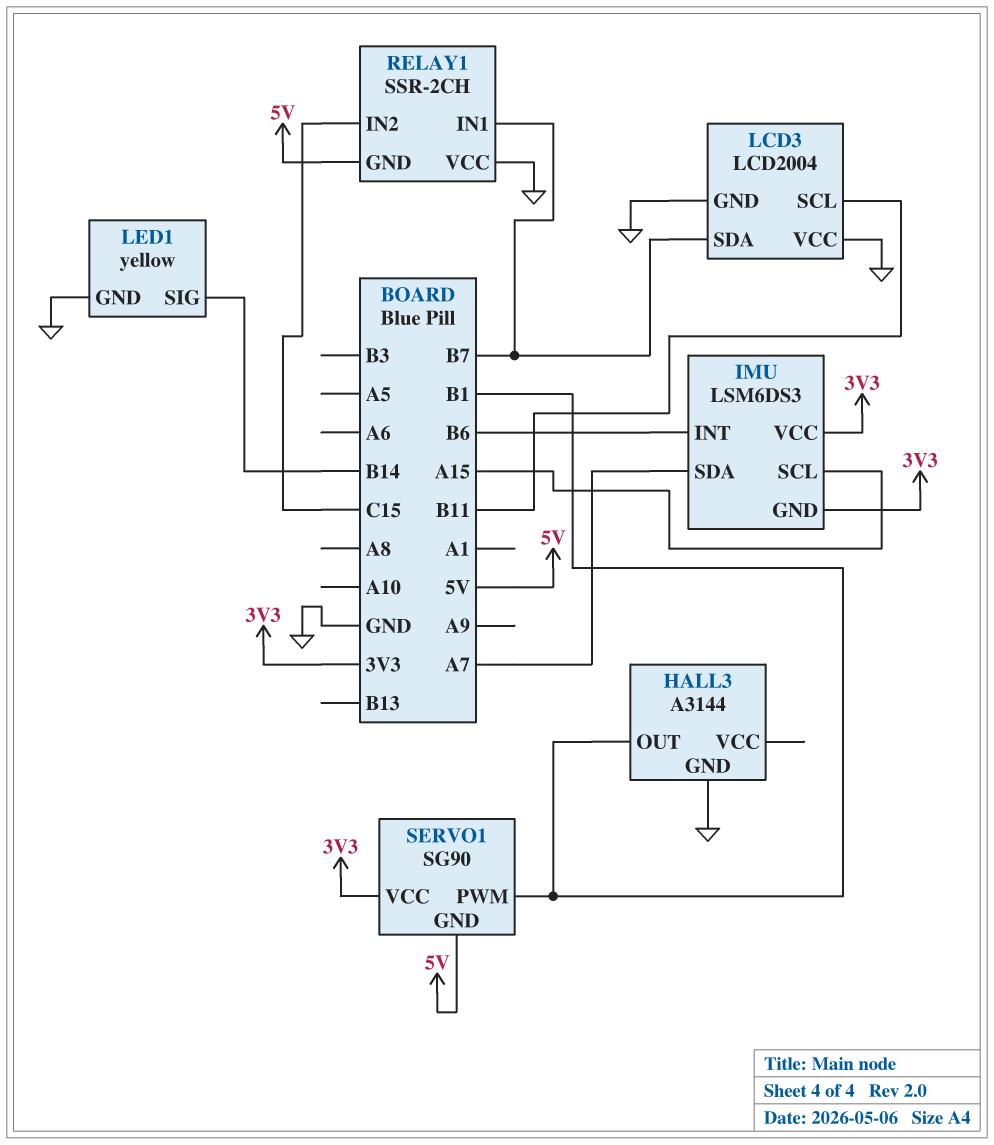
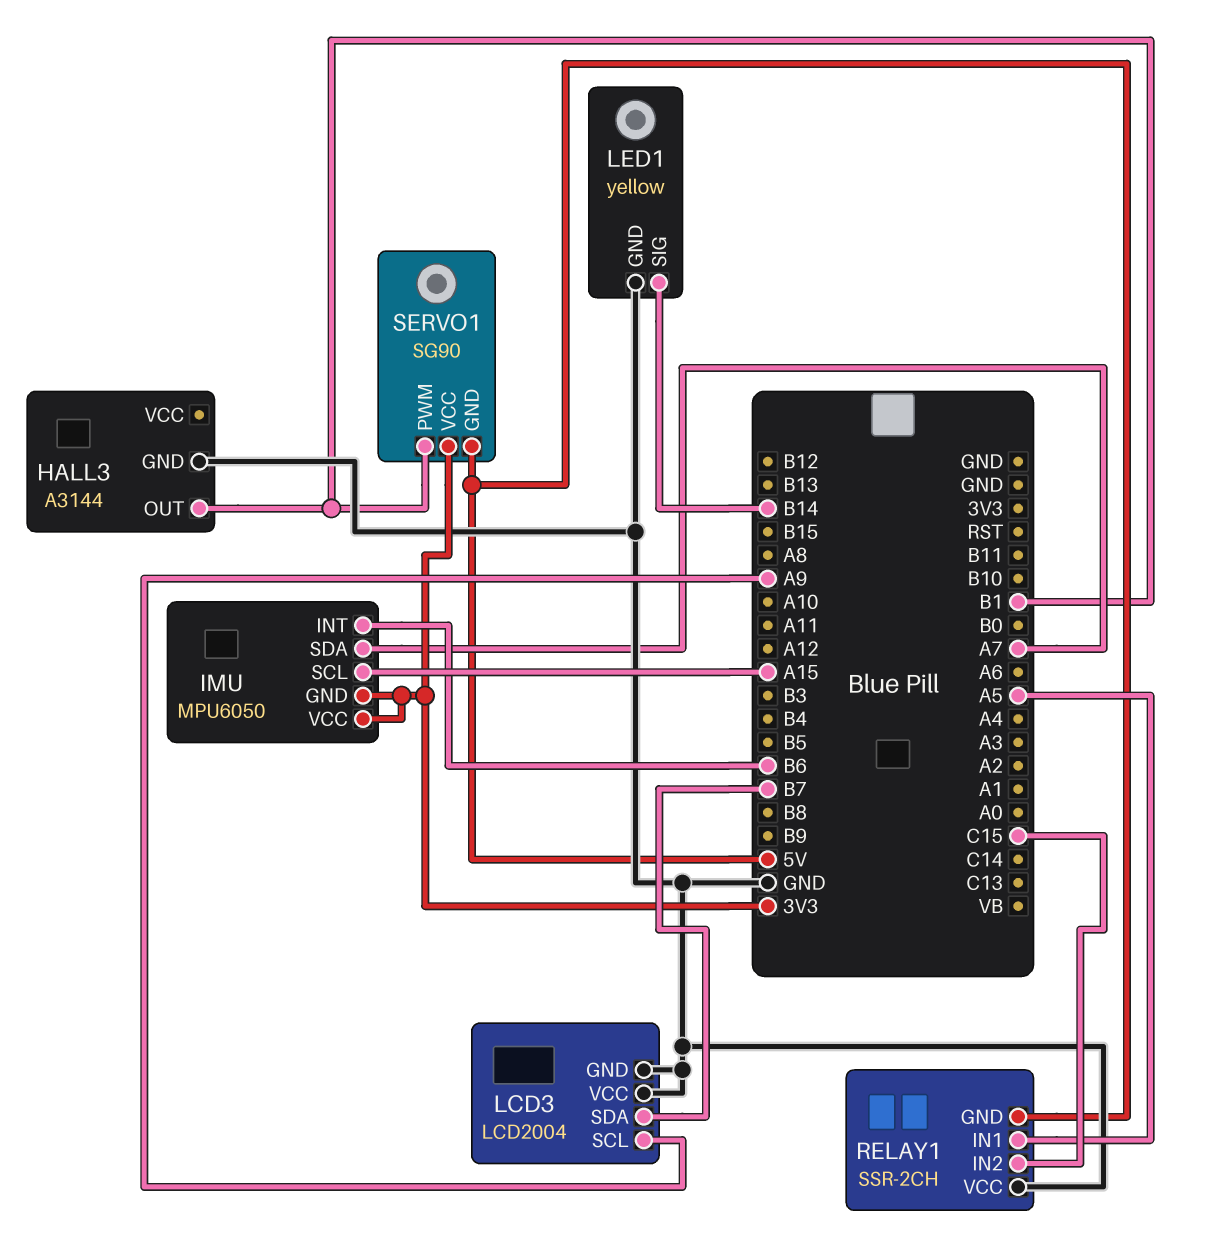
IMU: LSM6DS3 -> MPU6050
LCD3 pin SCL: B11 -> A9
RELAY1 pin IN1: B7 -> A5

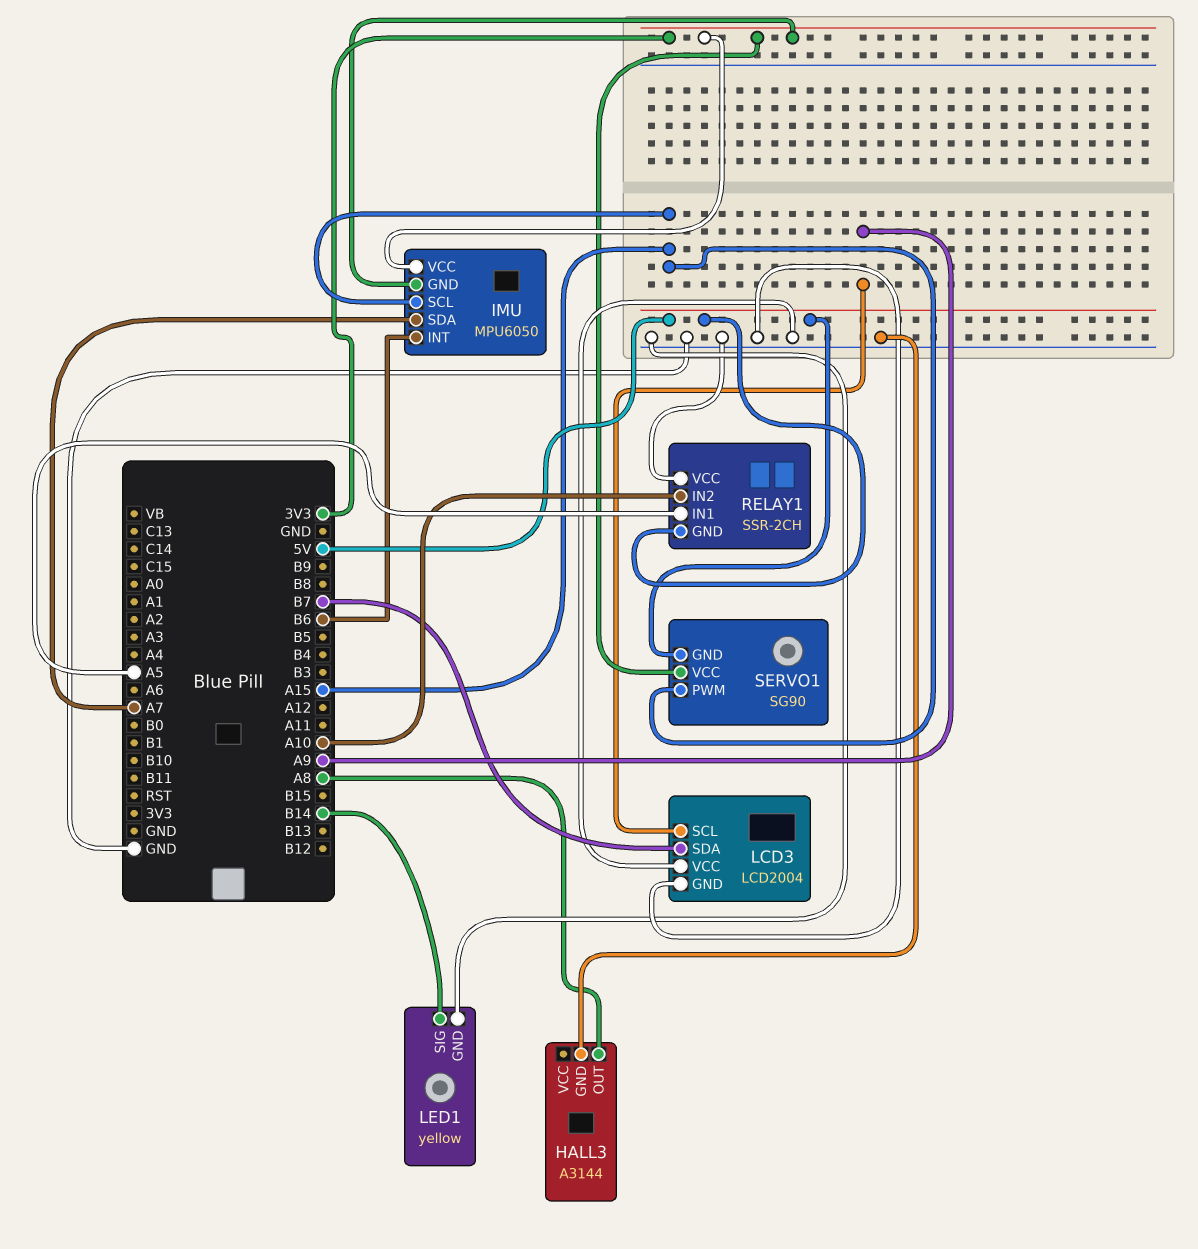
HALL3 pin OUT: B1 -> A8
RELAY1 pin IN2: C15 -> A10
SERVO1 pin PWM: B1 -> A15

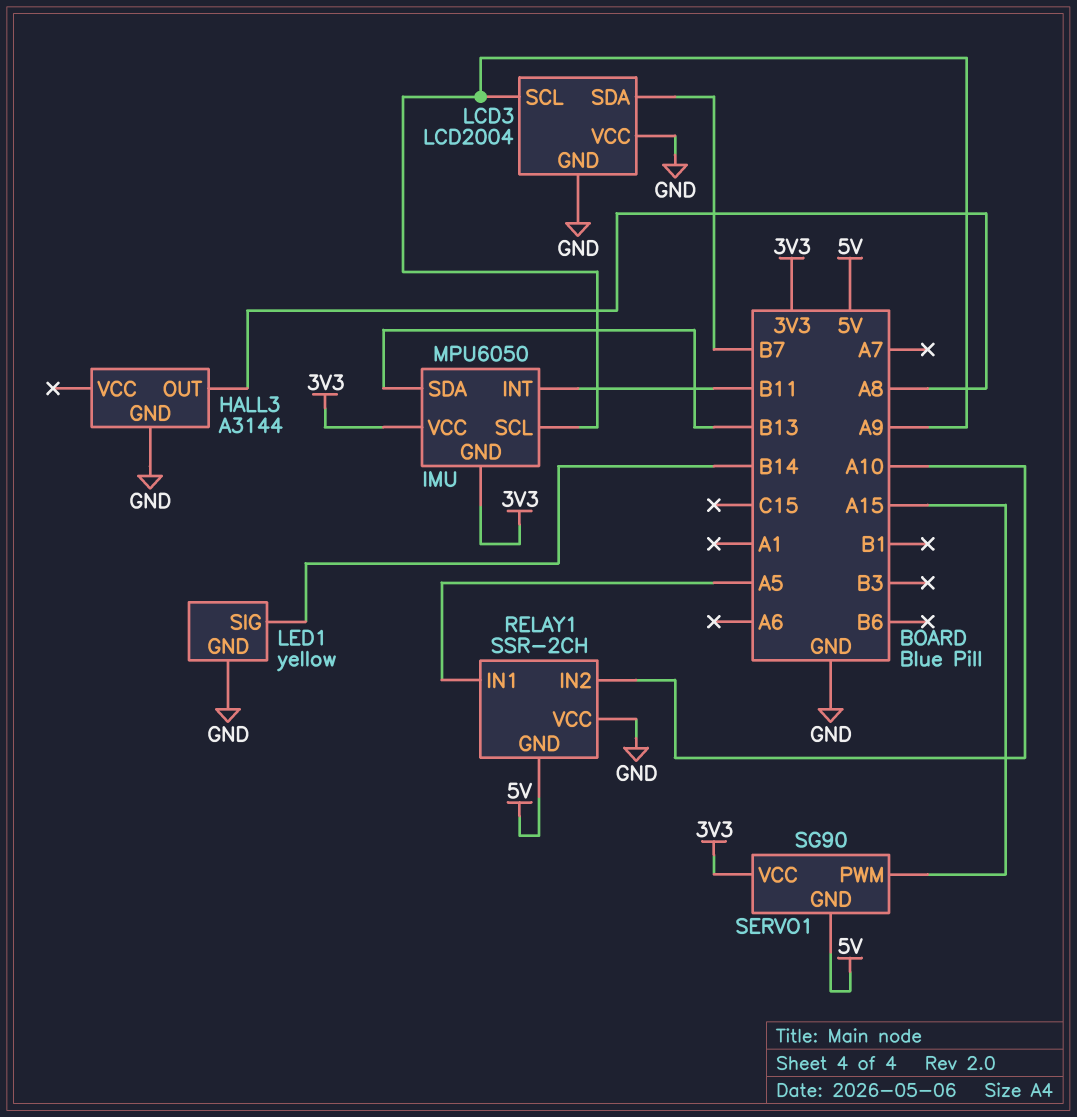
IMU pin INT: B6 -> B11
IMU pin SCL: A15 -> A9
IMU pin SDA: A7 -> B13

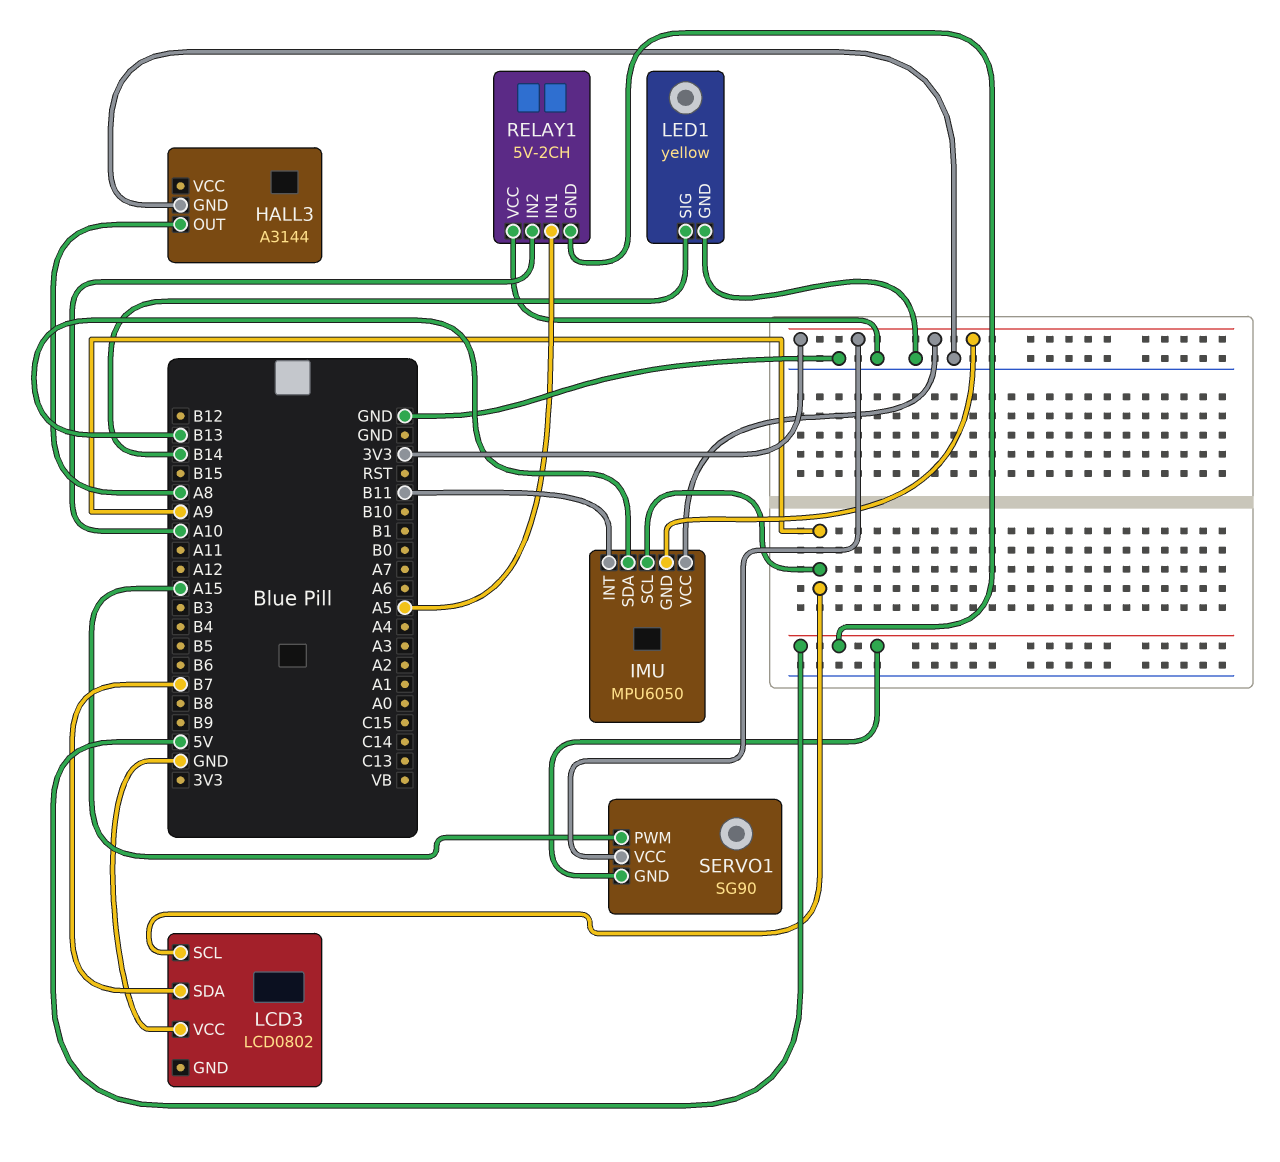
LCD3: LCD2004 -> LCD0802
LCD3 pin GND: GND -> none
RELAY1: SSR-2CH -> 5V-2CH

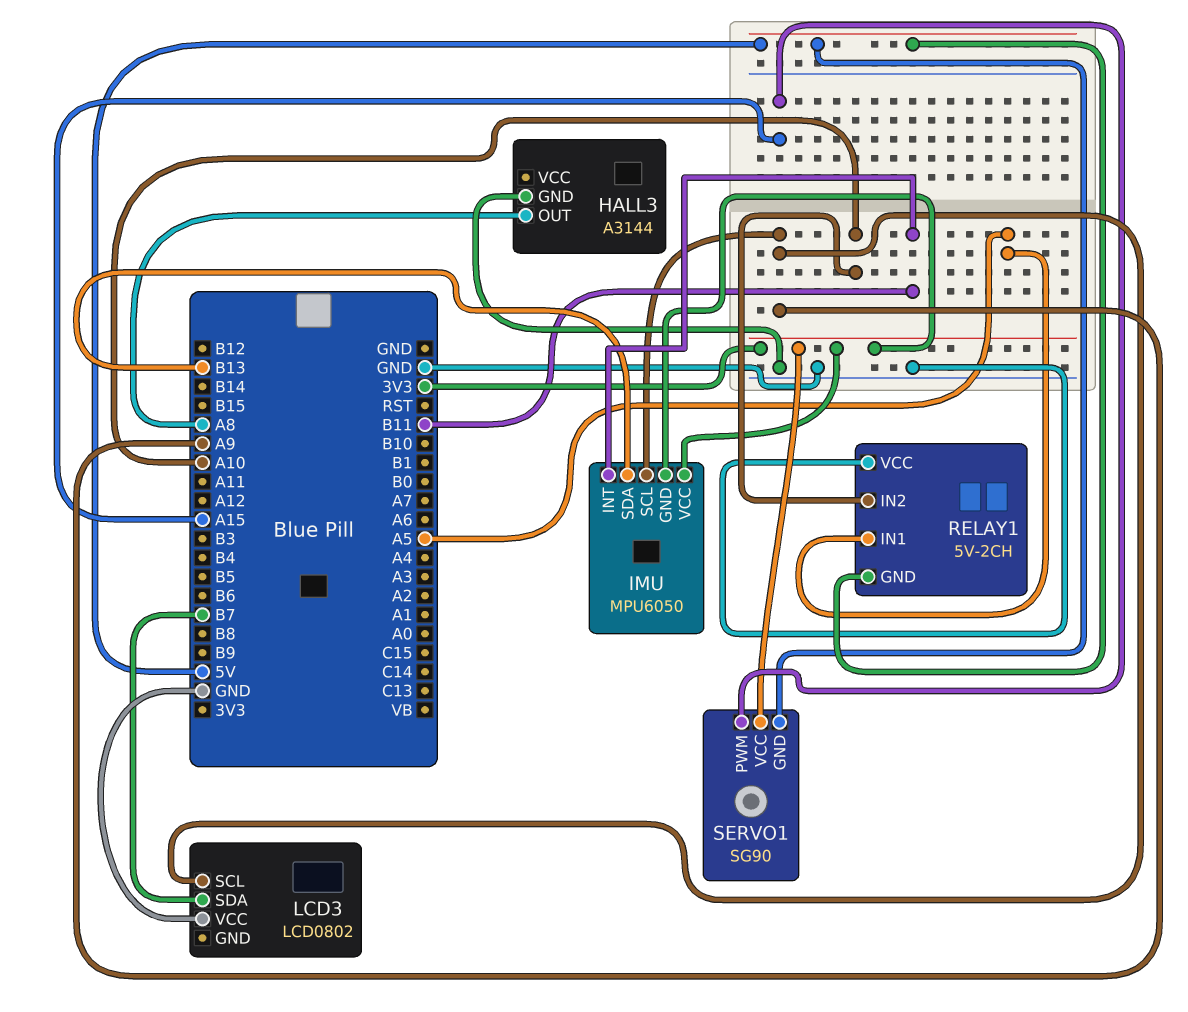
LED1: yellow -> none
LED1 pin GND: GND -> none
LED1 pin SIG: B14 -> none

